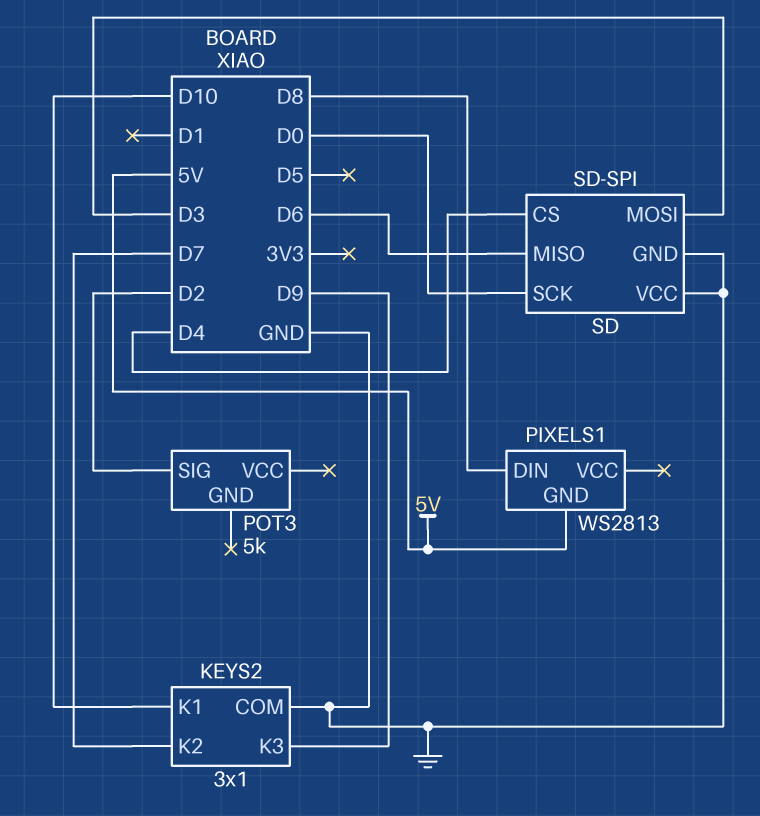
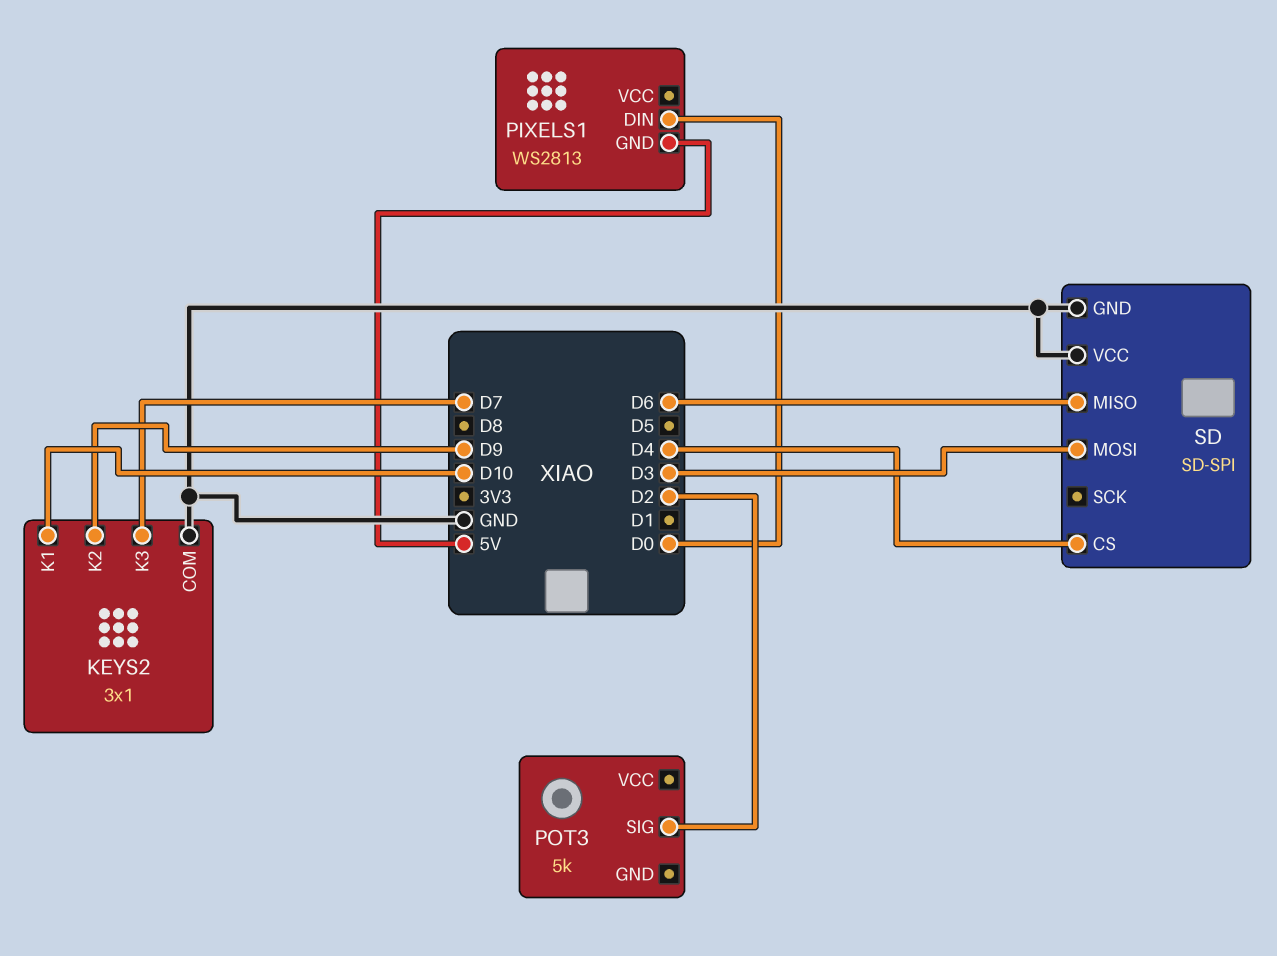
KEYS2 pin K2: D7 -> D9
KEYS2 pin K3: D9 -> D7
PIXELS1 pin DIN: D8 -> D0
SD pin SCK: D0 -> none

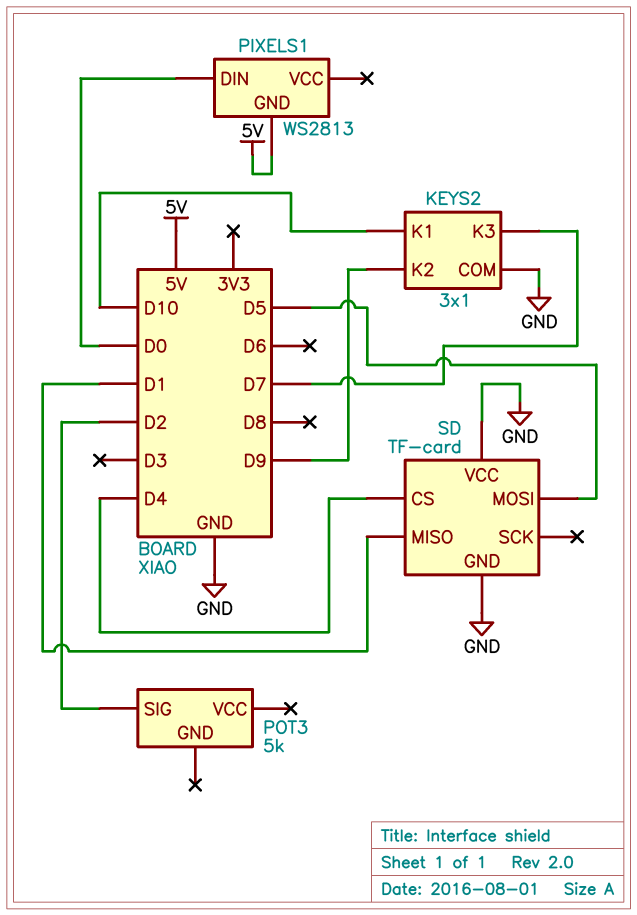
SD: SD-SPI -> TF-card
SD pin MISO: D6 -> D1
SD pin MOSI: D3 -> D5

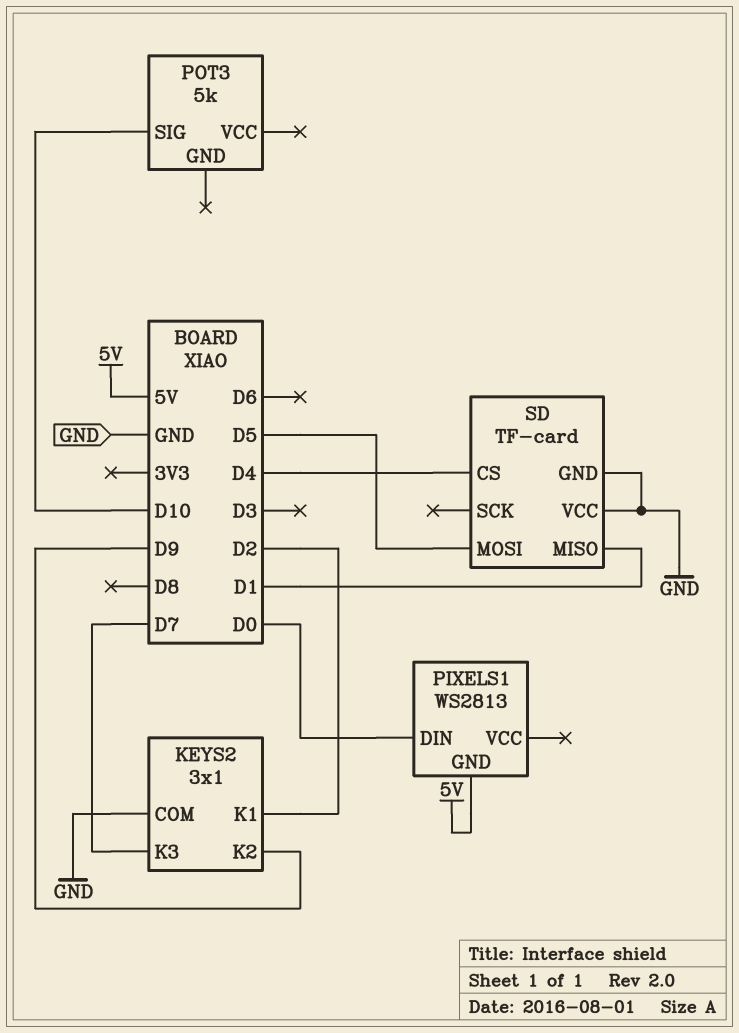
KEYS2 pin K1: D10 -> D2
POT3 pin SIG: D2 -> D10

